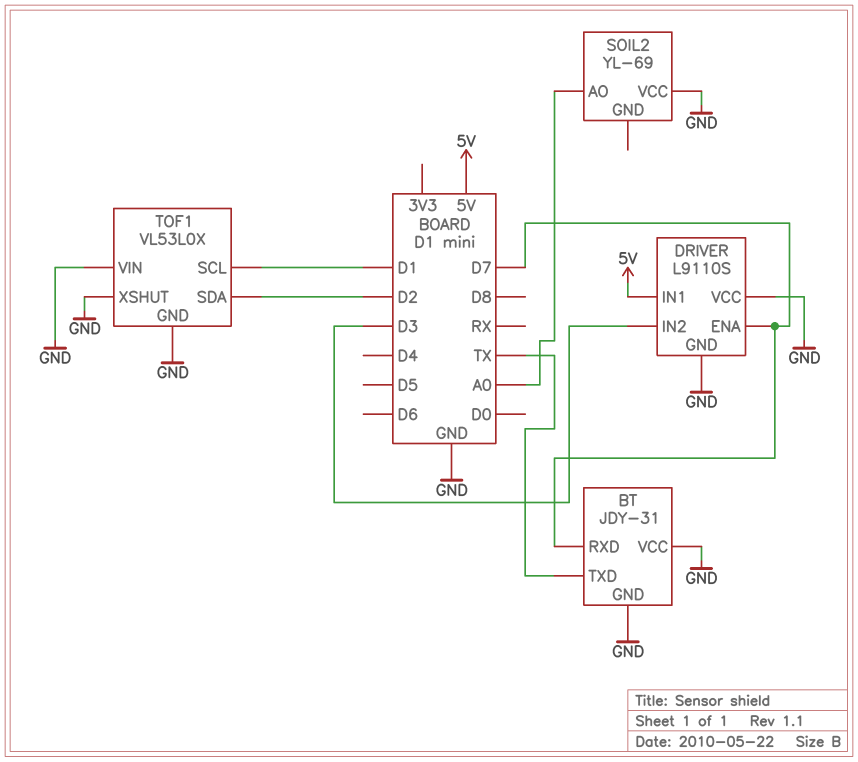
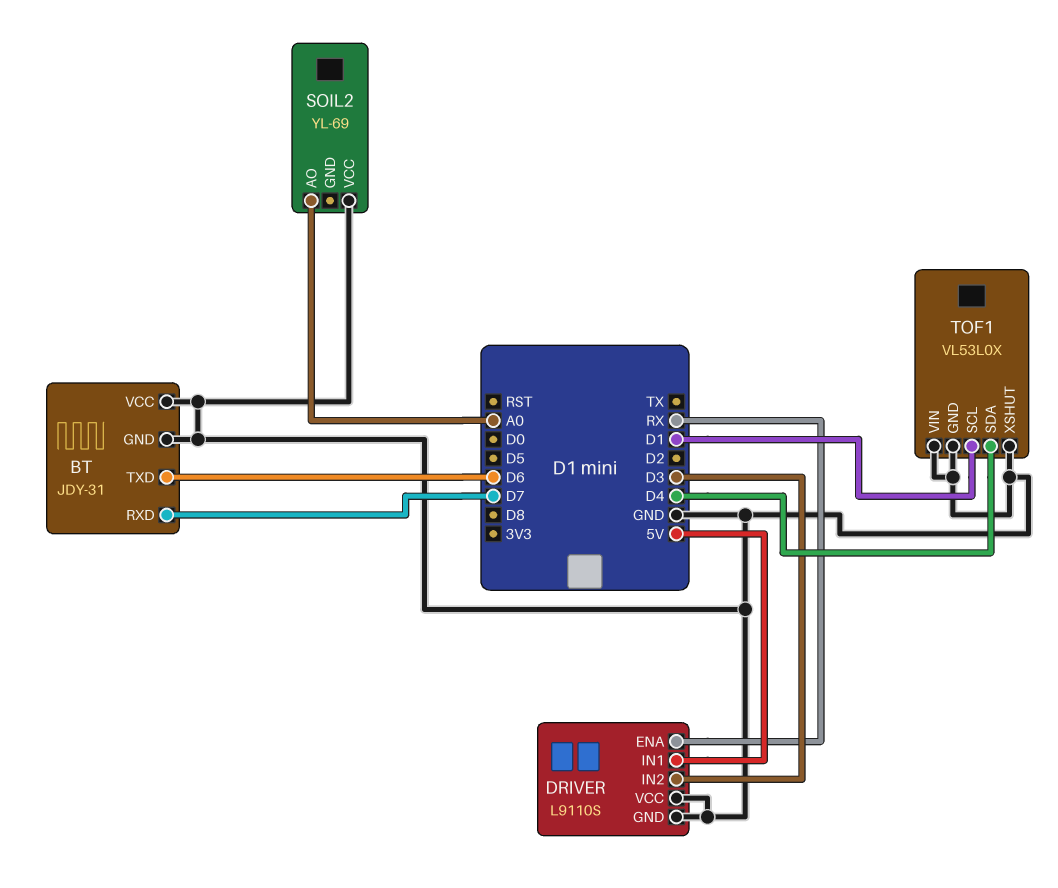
BT pin TXD: TX -> D6
DRIVER pin ENA: D7 -> RX
TOF1 pin SDA: D2 -> D4

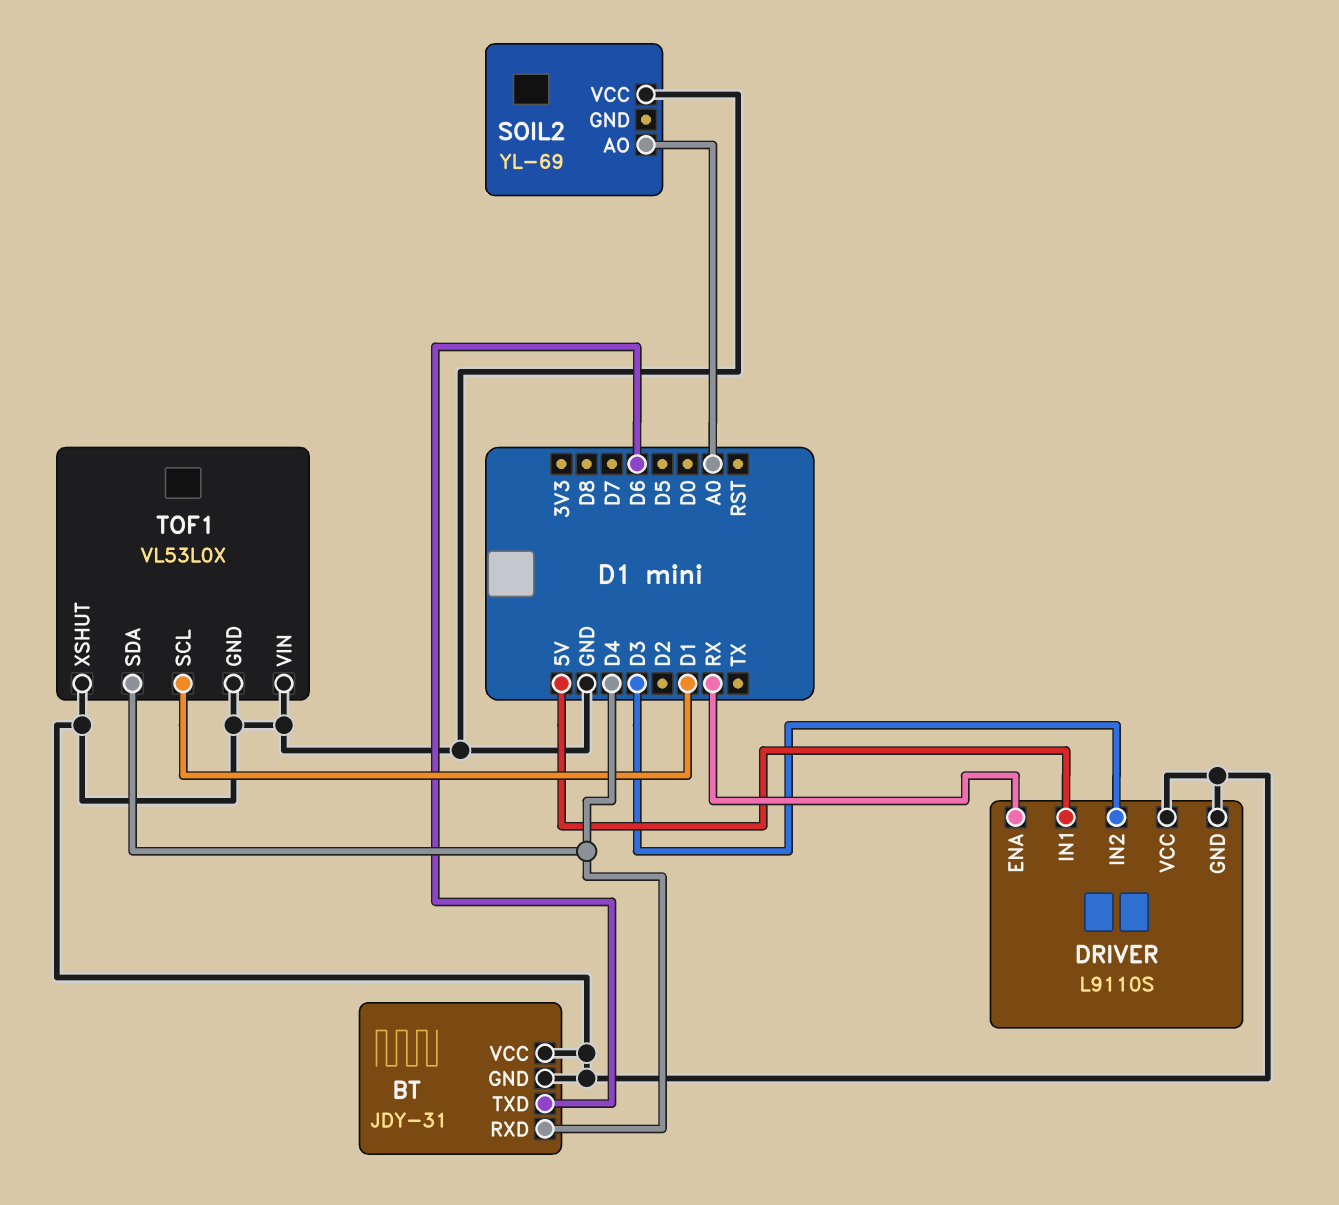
BT pin RXD: D7 -> D4

